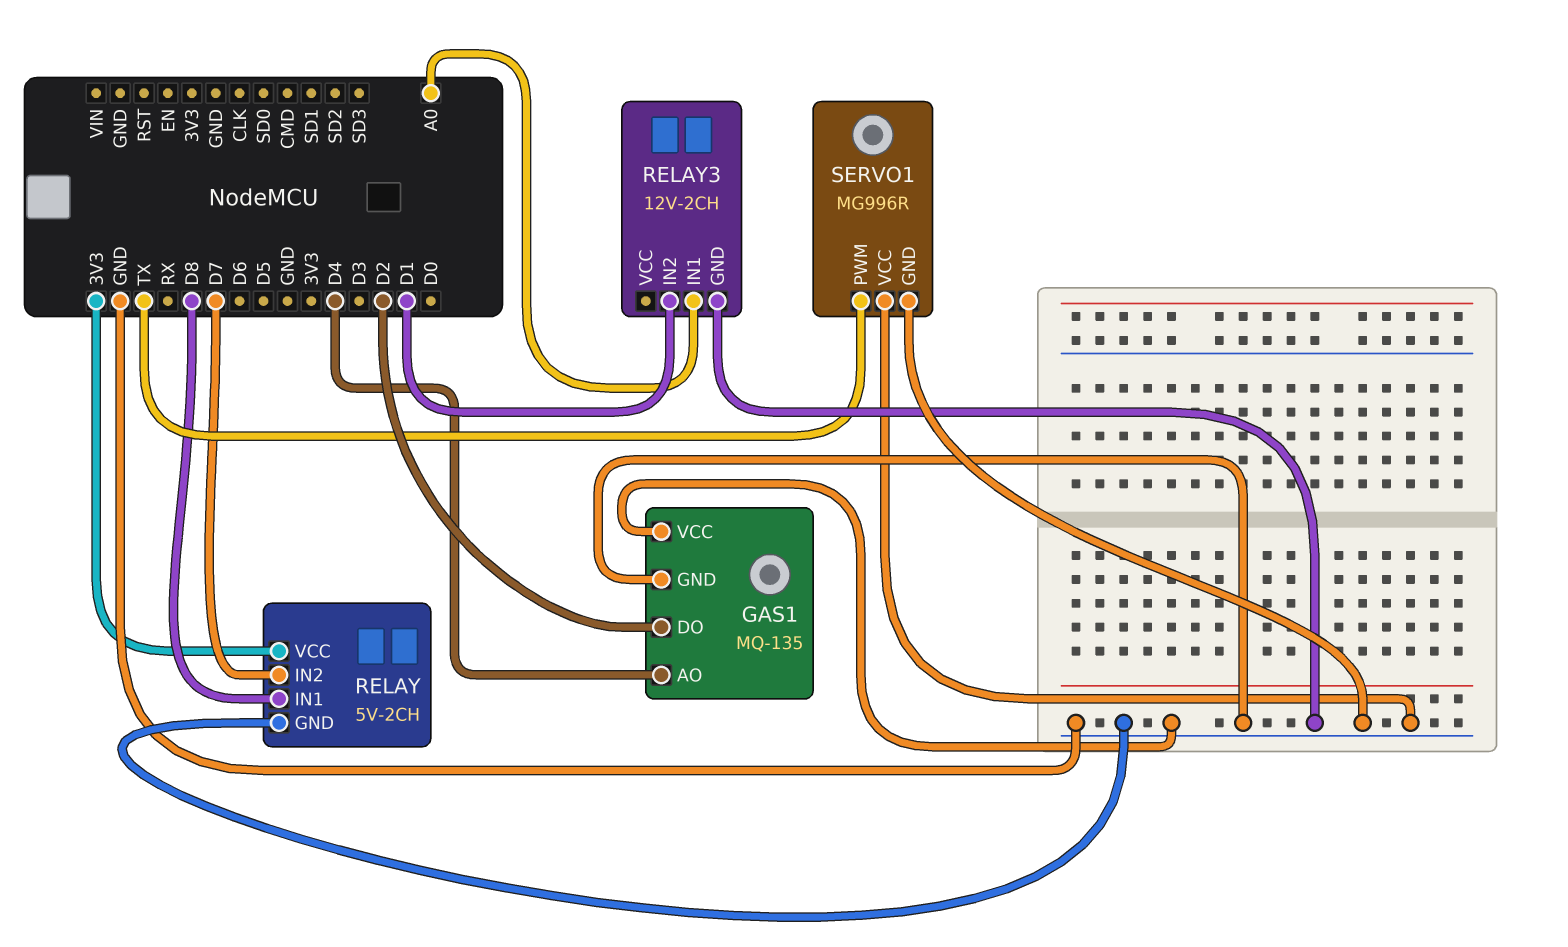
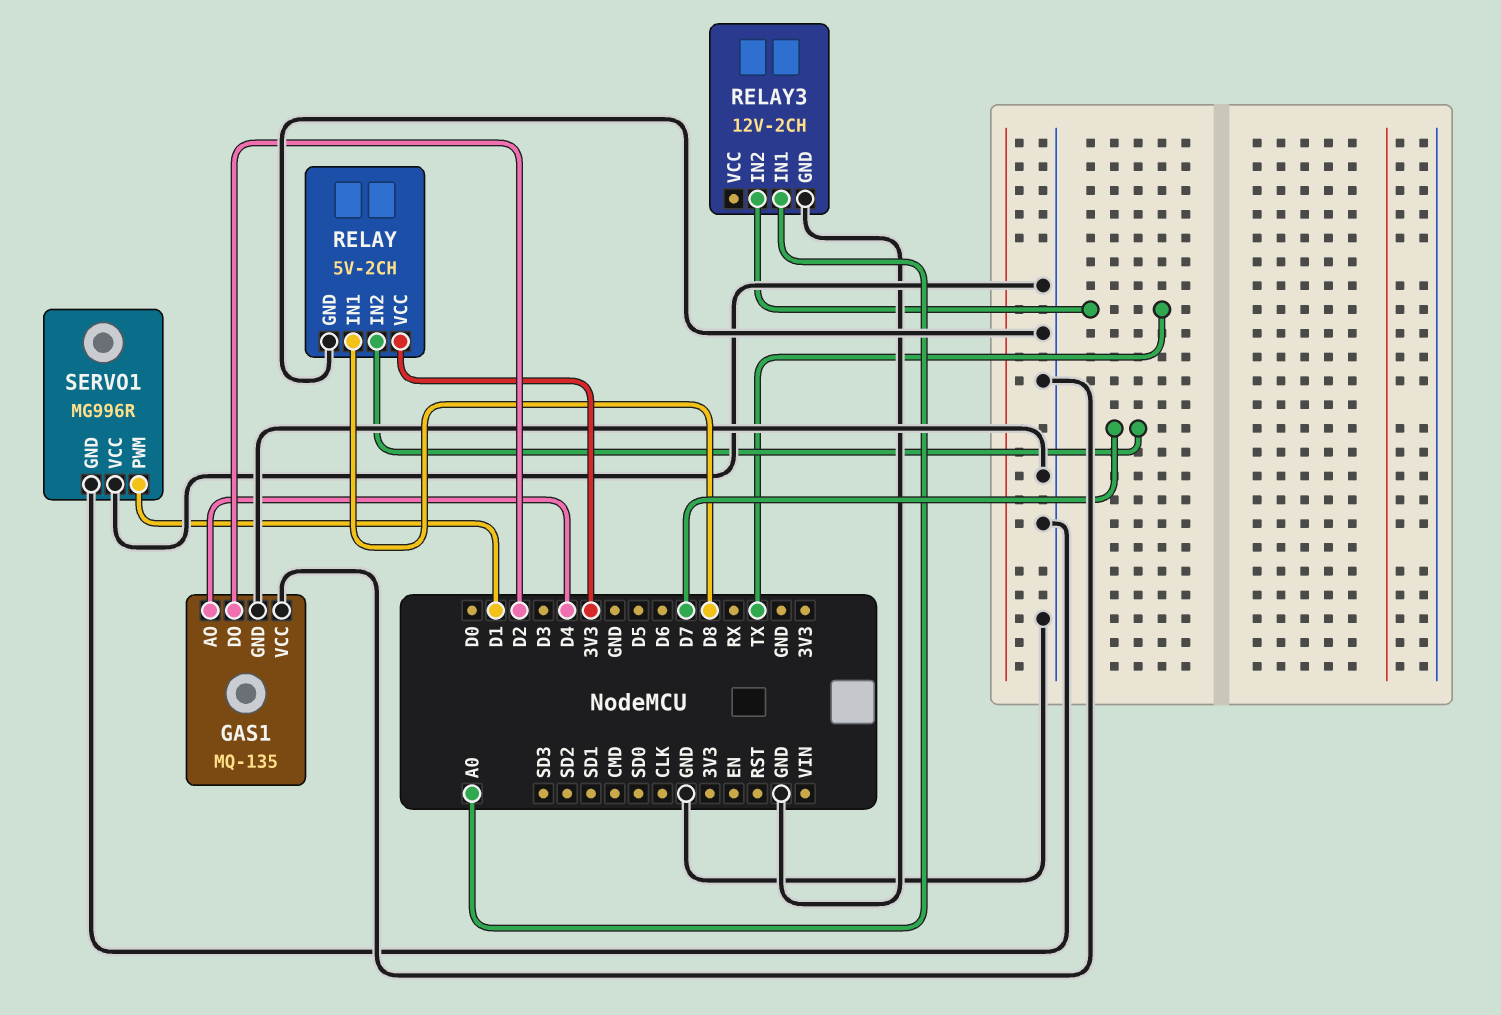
RELAY3 pin IN2: D1 -> TX
SERVO1 pin PWM: TX -> D1

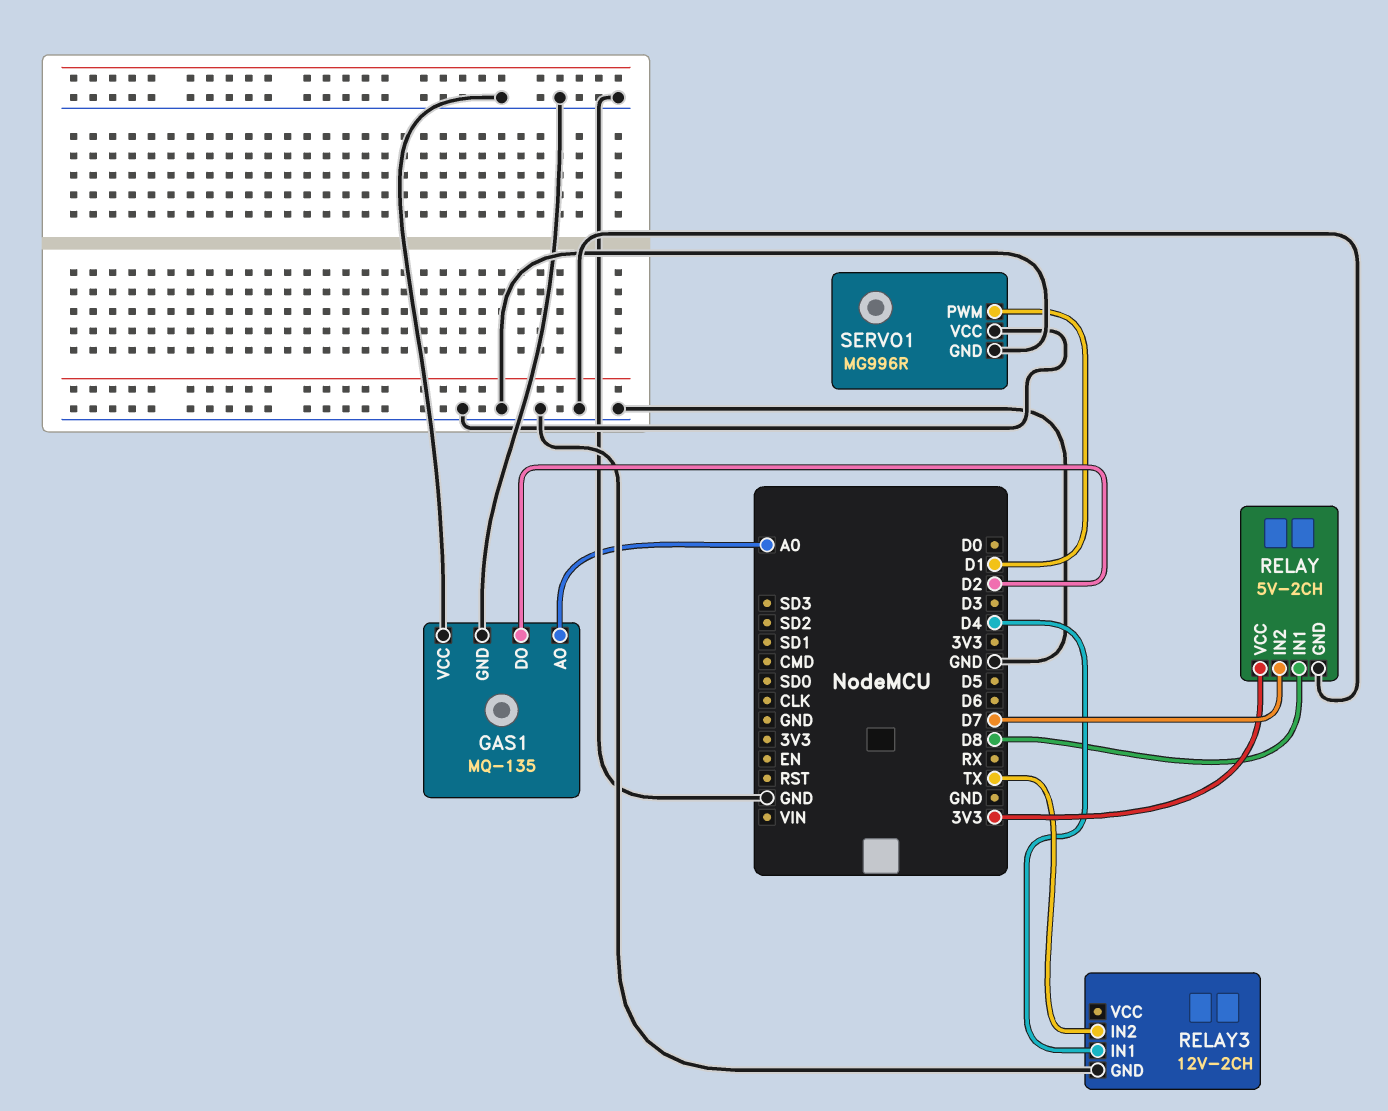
GAS1 pin AO: D4 -> A0
RELAY3 pin IN1: A0 -> D4

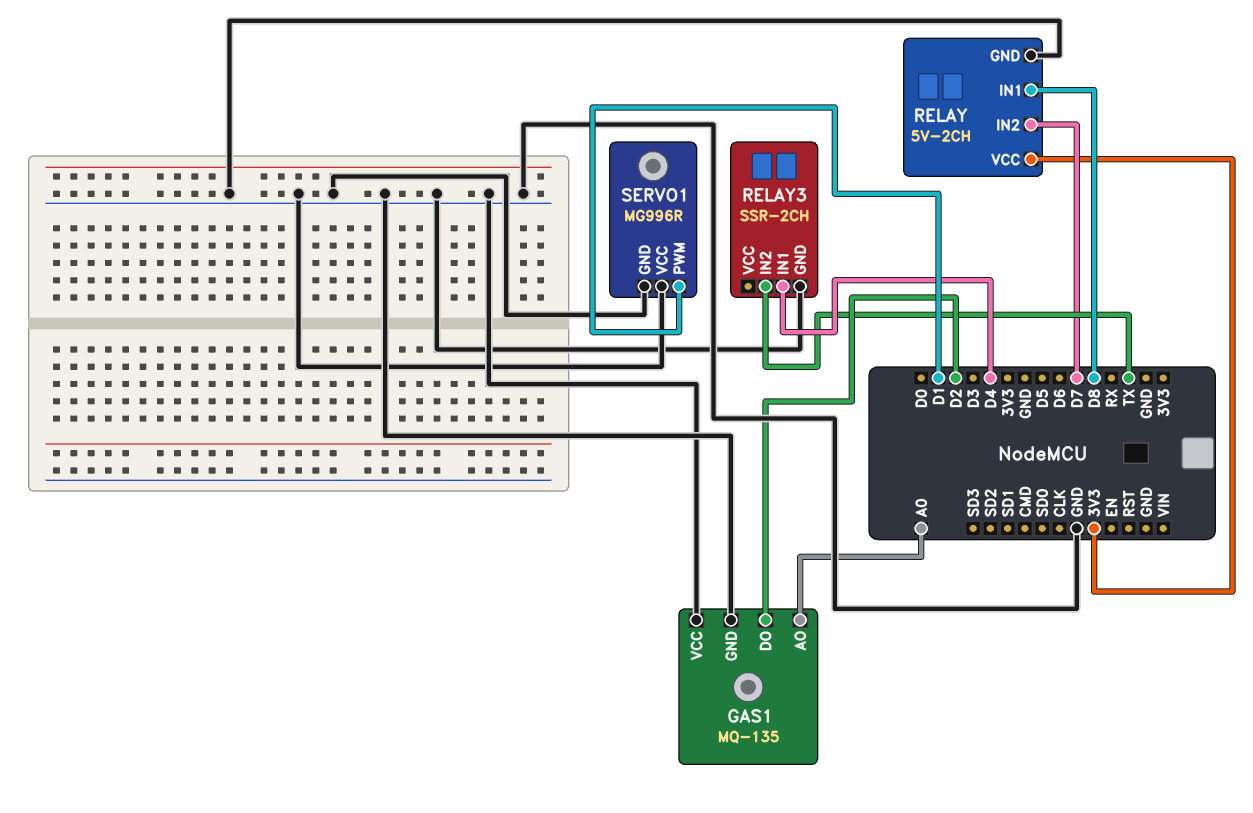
RELAY3: 12V-2CH -> SSR-2CH

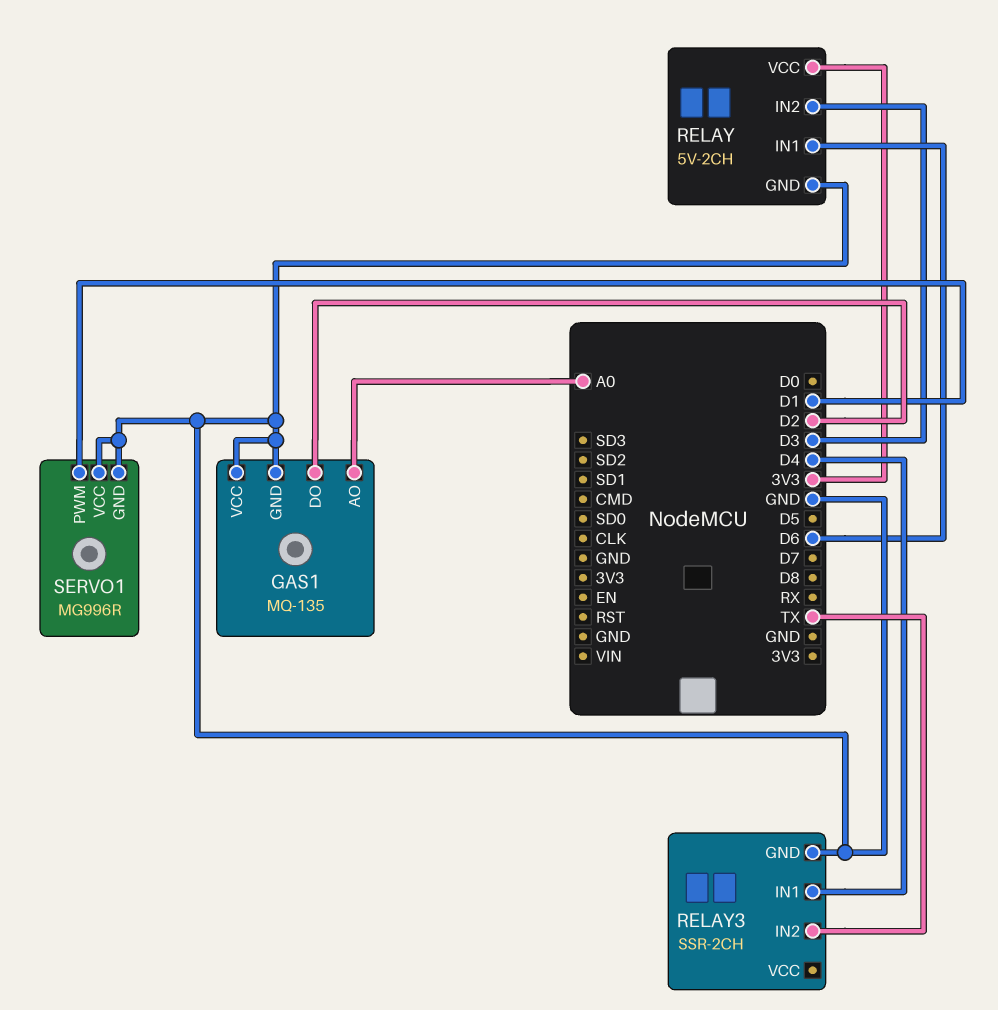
RELAY pin IN1: D8 -> D6
RELAY pin IN2: D7 -> D3

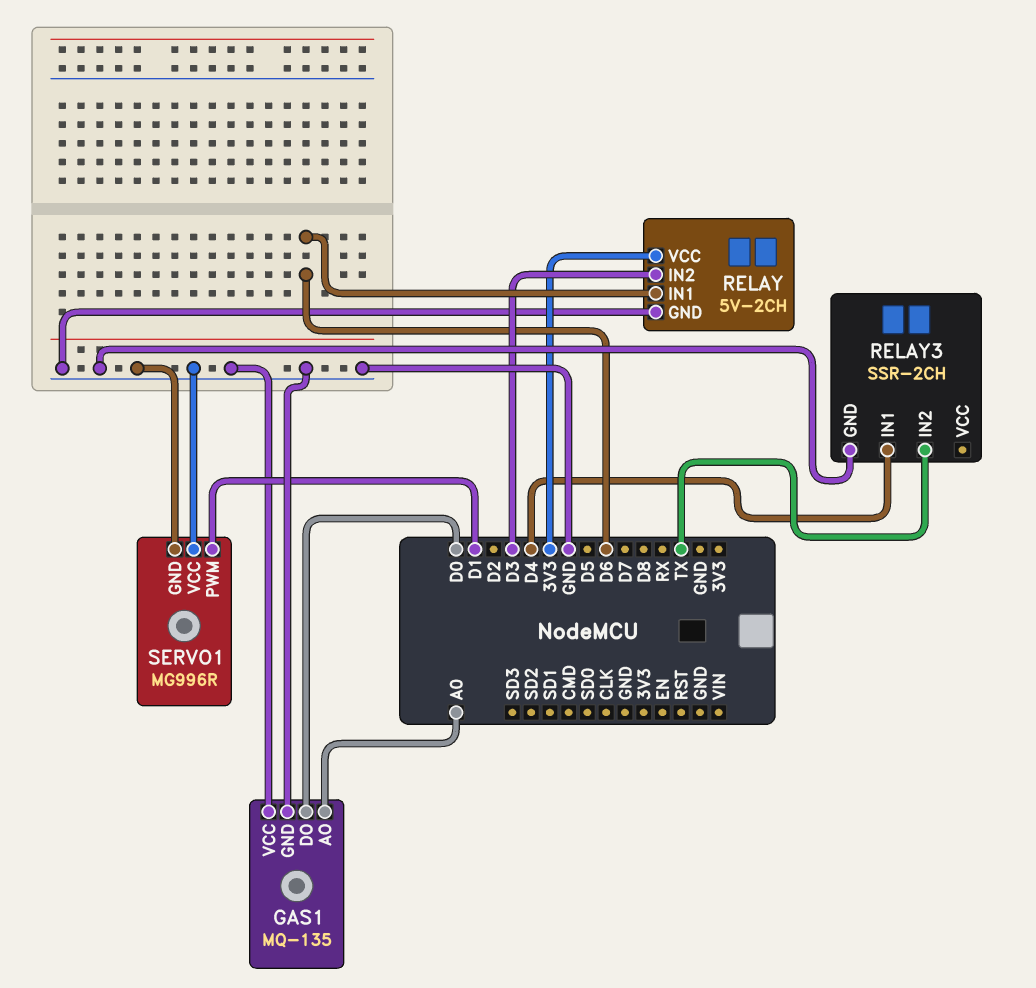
GAS1 pin DO: D2 -> D0

